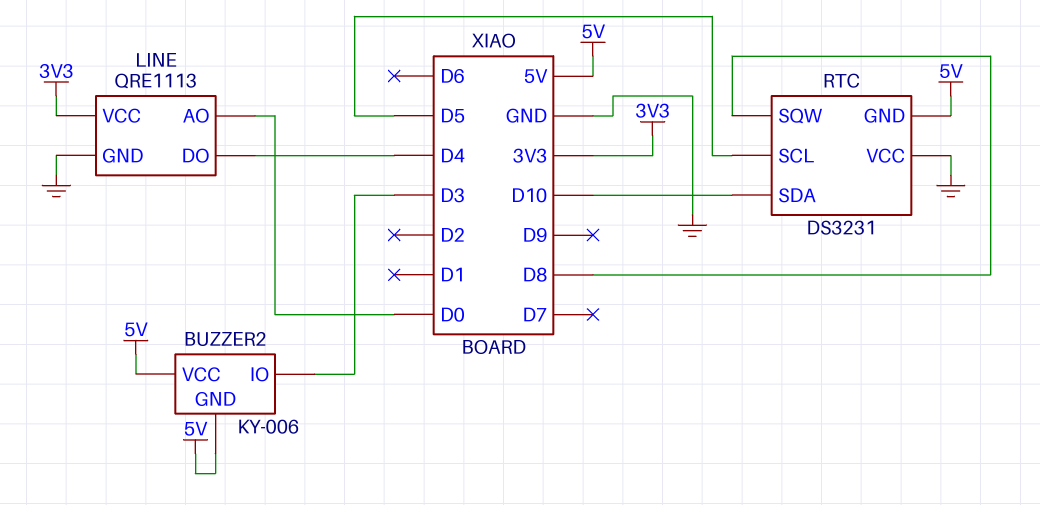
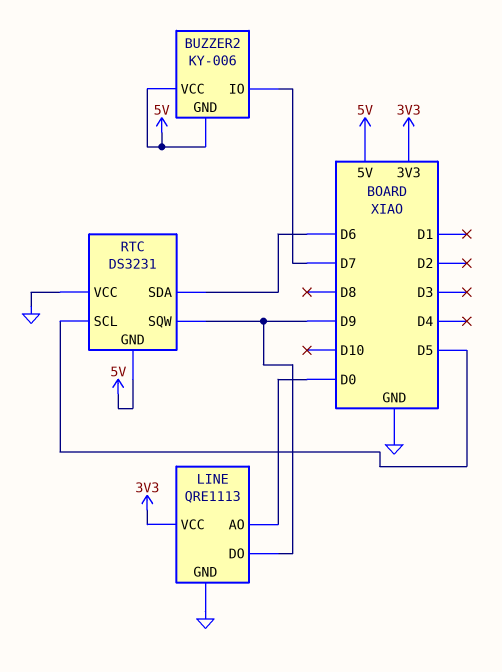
BUZZER2 pin IO: D3 -> D7
LINE pin DO: D4 -> D9
RTC pin SDA: D10 -> D6
RTC pin SQW: D8 -> D9

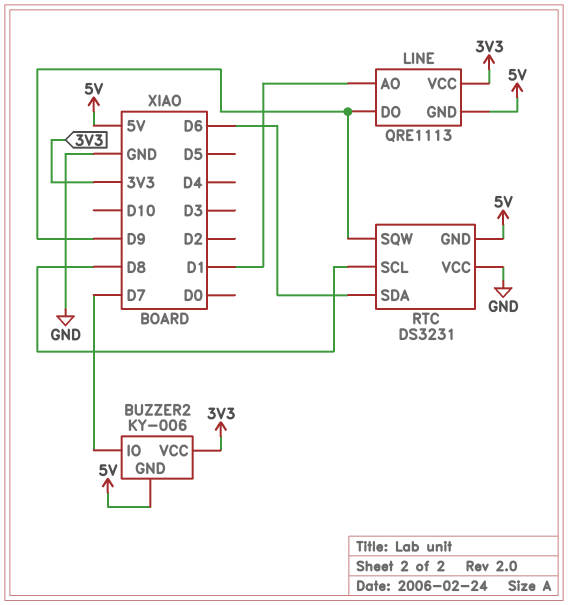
BUZZER2 pin VCC: 5V -> 3V3
LINE pin AO: D0 -> D1
LINE pin GND: GND -> 5V
RTC pin SCL: D5 -> D8

